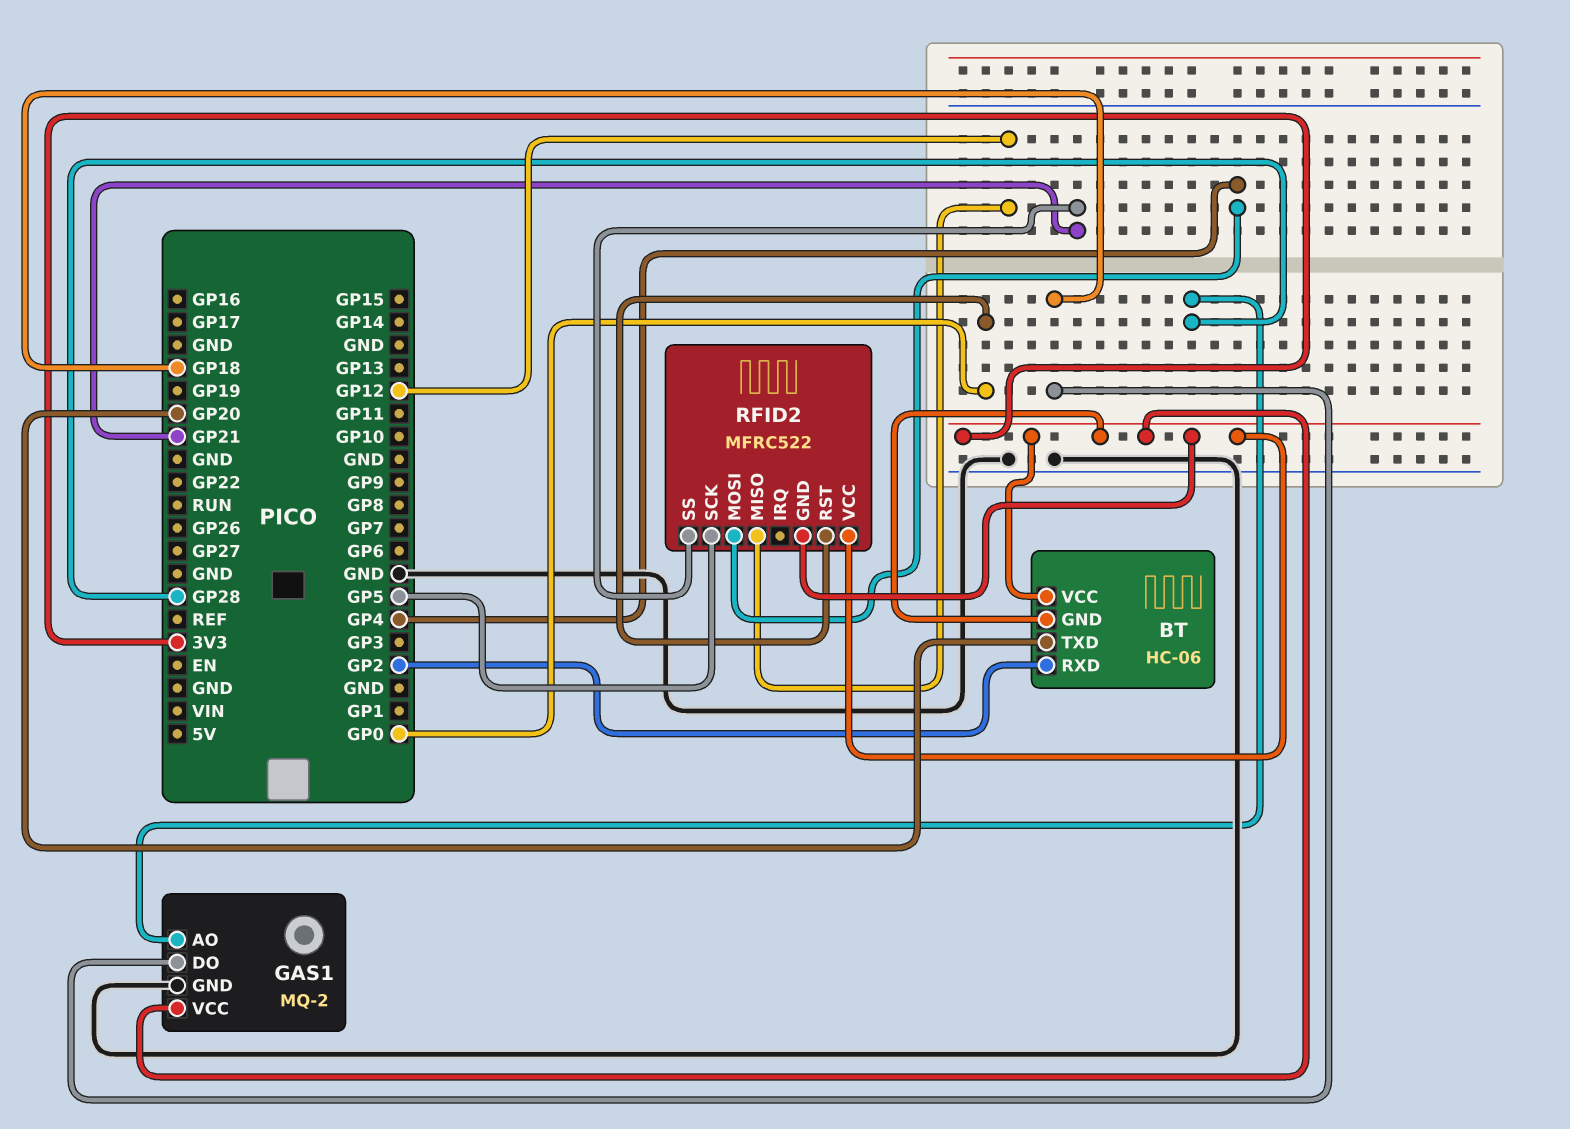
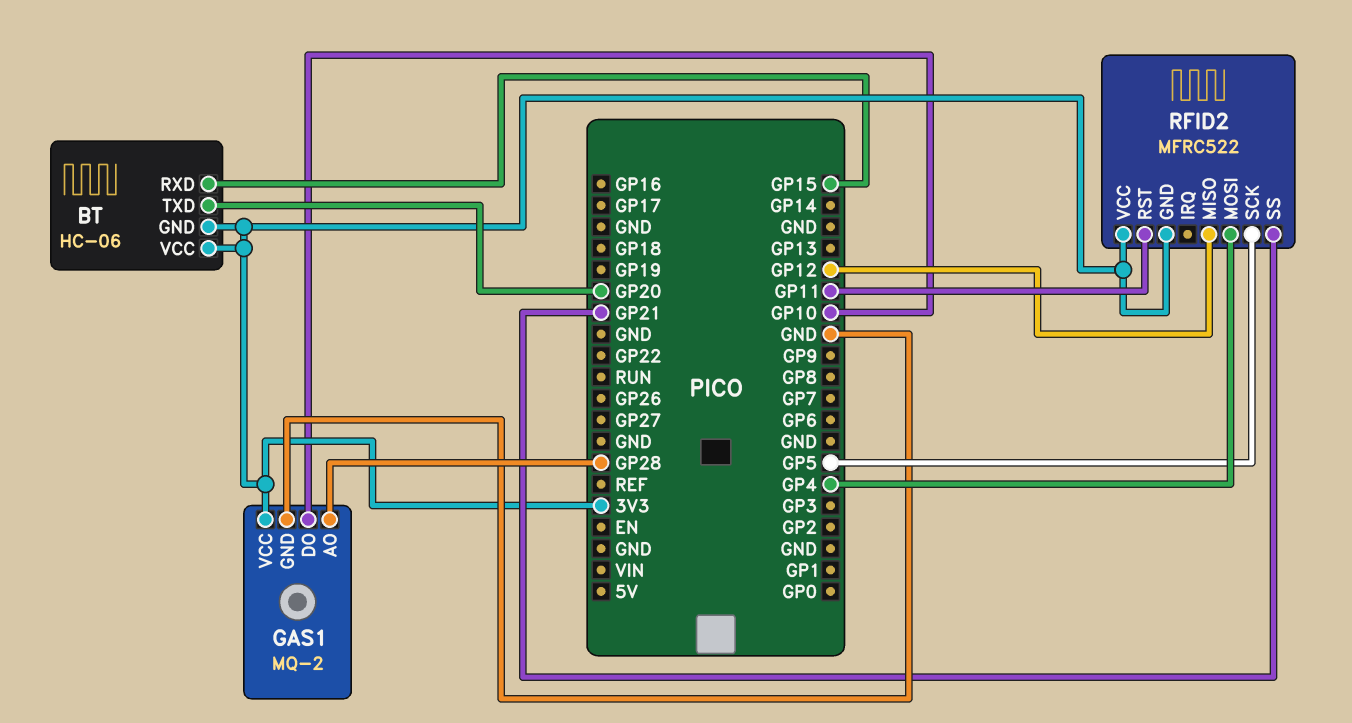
BT pin RXD: GP2 -> GP15
GAS1 pin DO: GP18 -> GP10
RFID2 pin RST: GP0 -> GP11

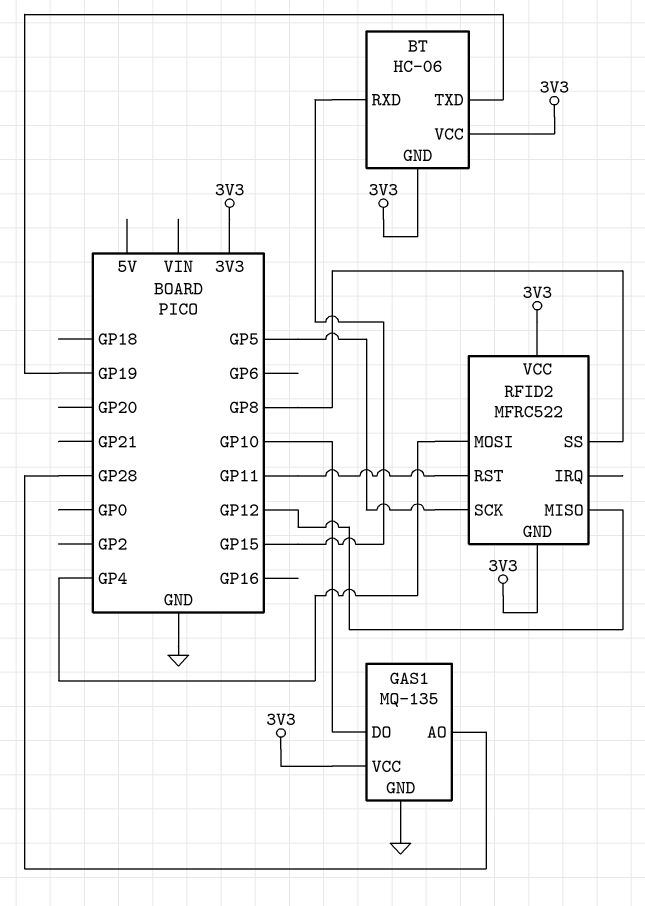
BT pin TXD: GP20 -> GP19
GAS1: MQ-2 -> MQ-135
RFID2 pin SS: GP21 -> GP8

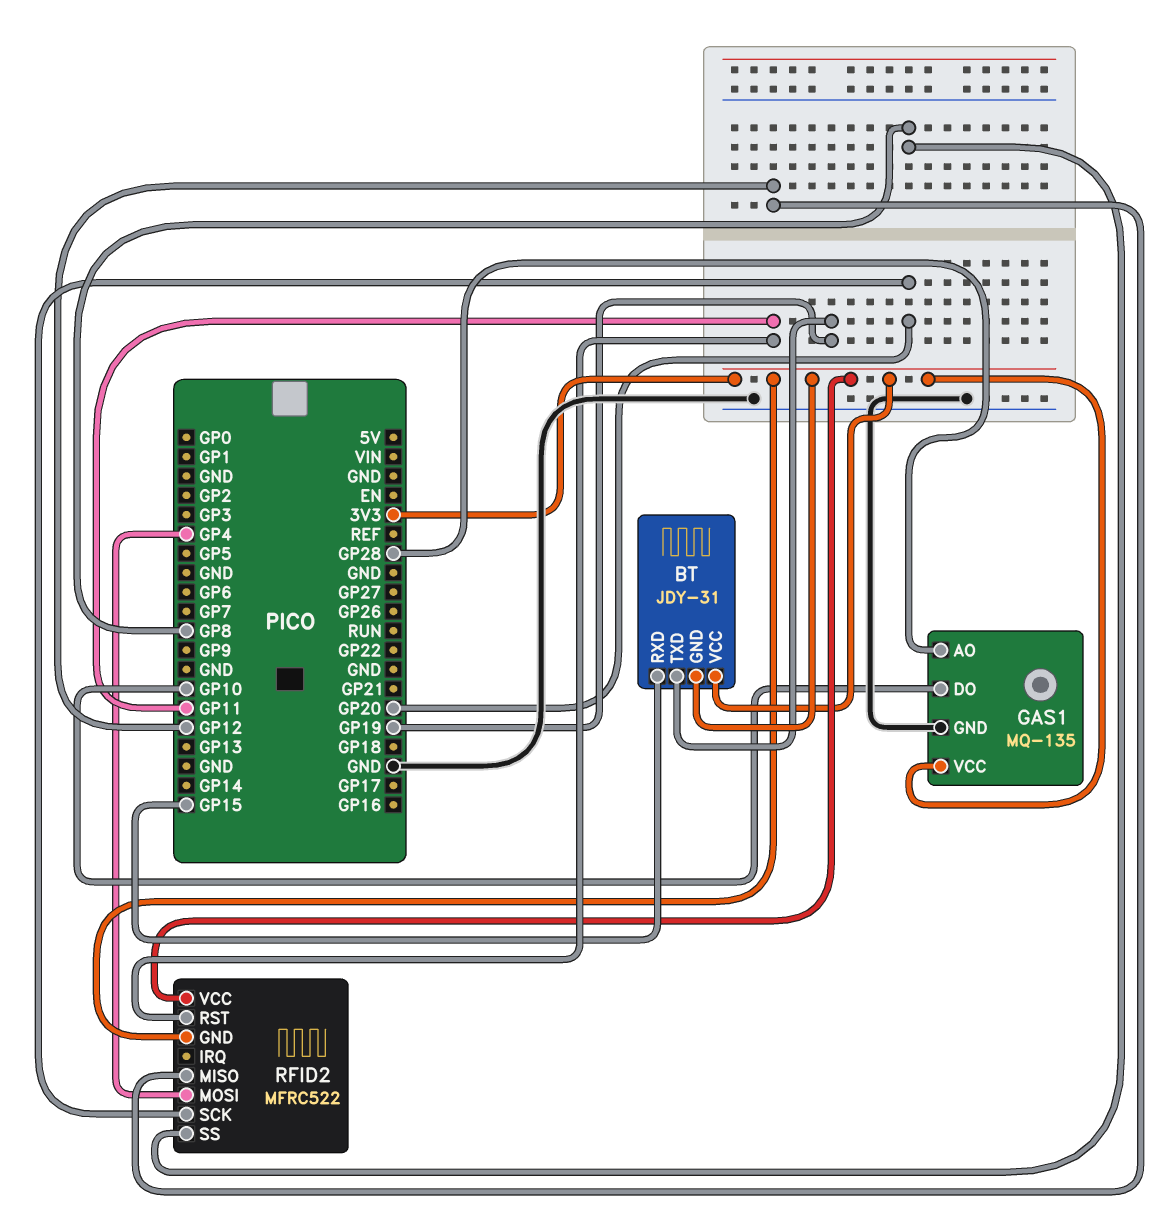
BT: HC-06 -> JDY-31
RFID2 pin SCK: GP5 -> GP20

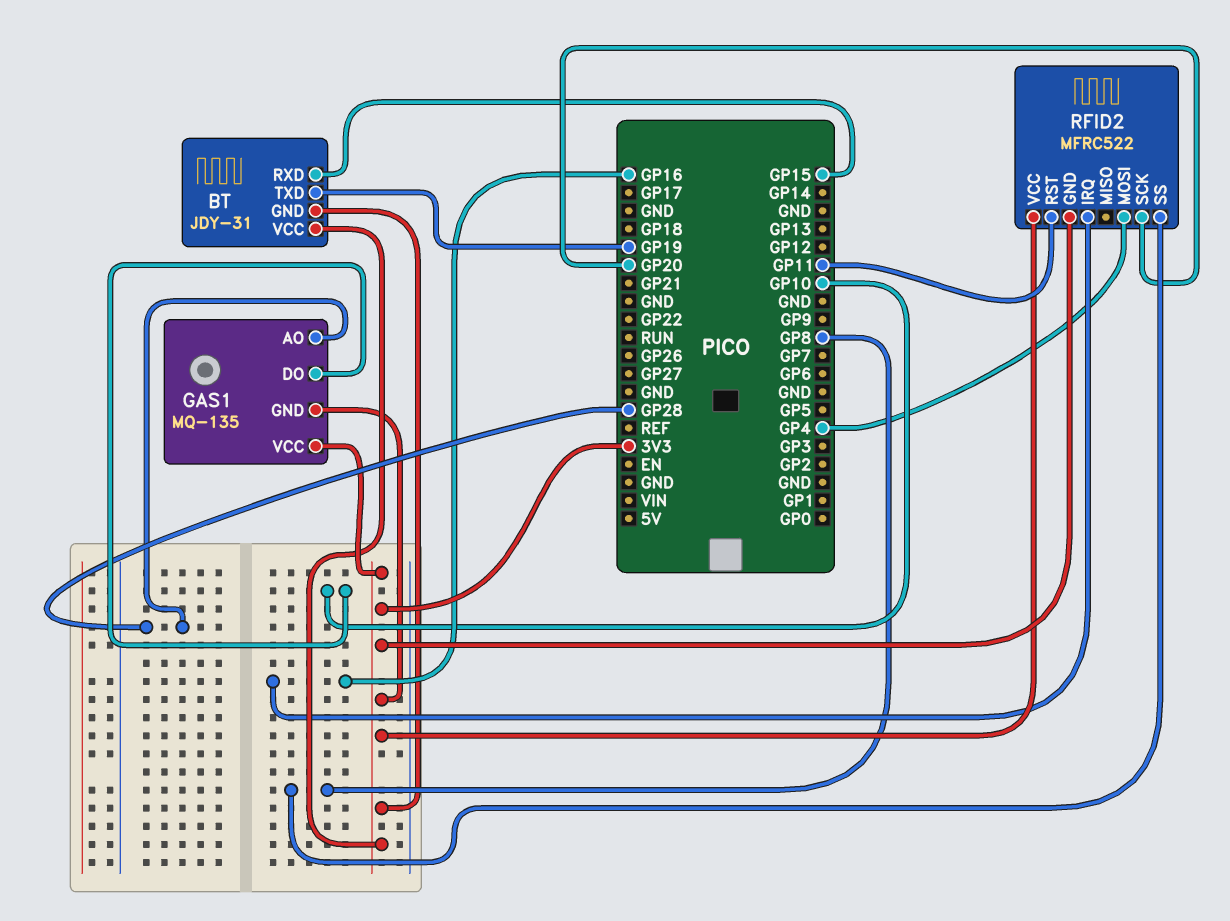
GAS1 pin GND: GND -> 3V3
RFID2 pin IRQ: none -> GP16
RFID2 pin MISO: GP12 -> none

